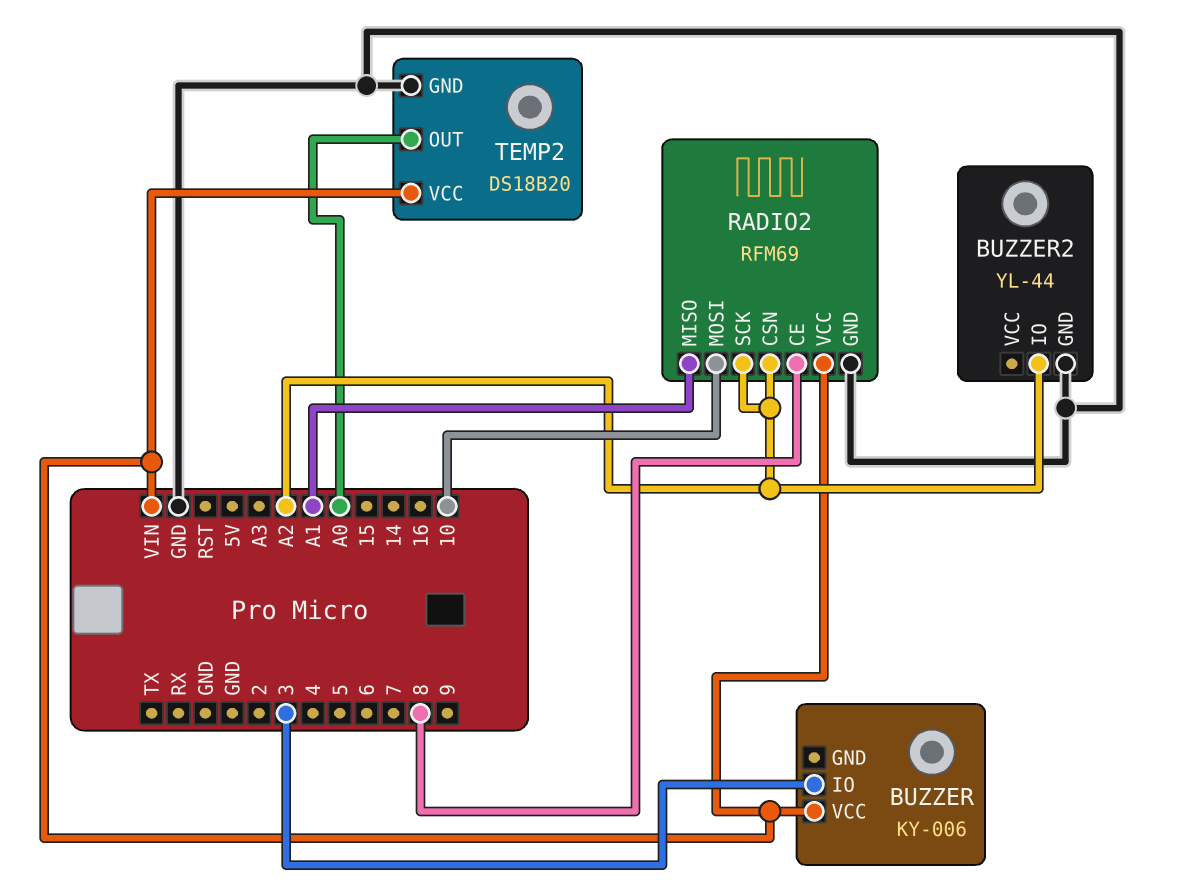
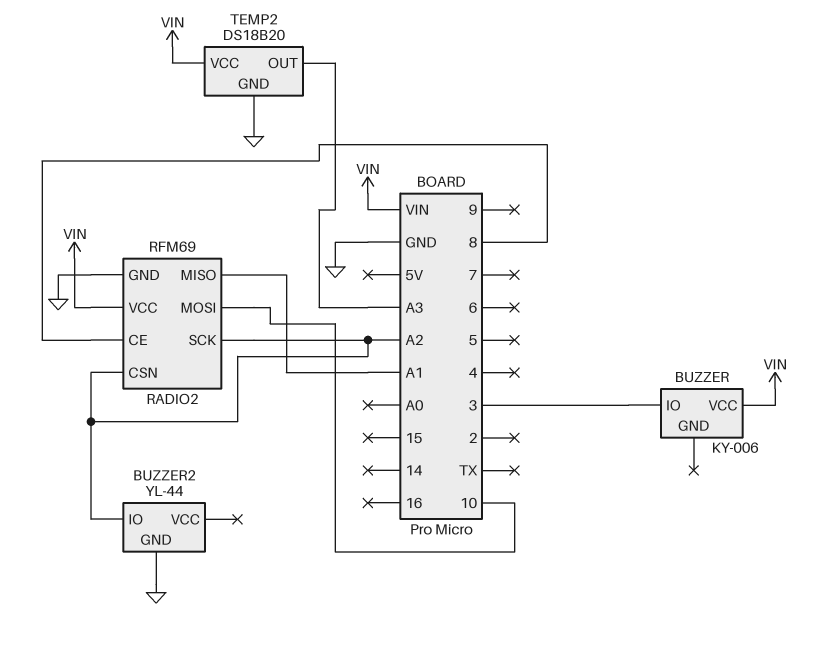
TEMP2 pin OUT: A0 -> A3

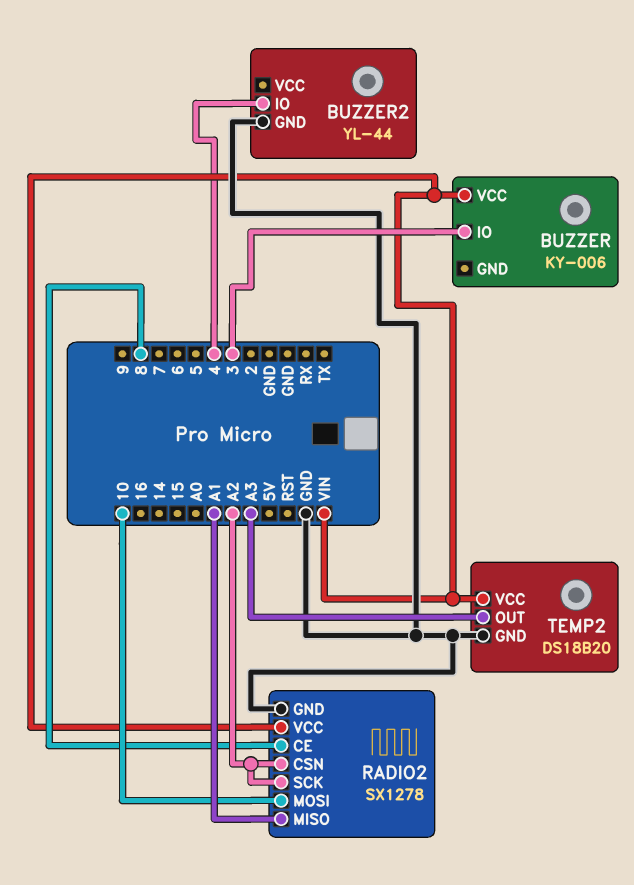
BUZZER2 pin IO: A2 -> 4
RADIO2: RFM69 -> SX1278

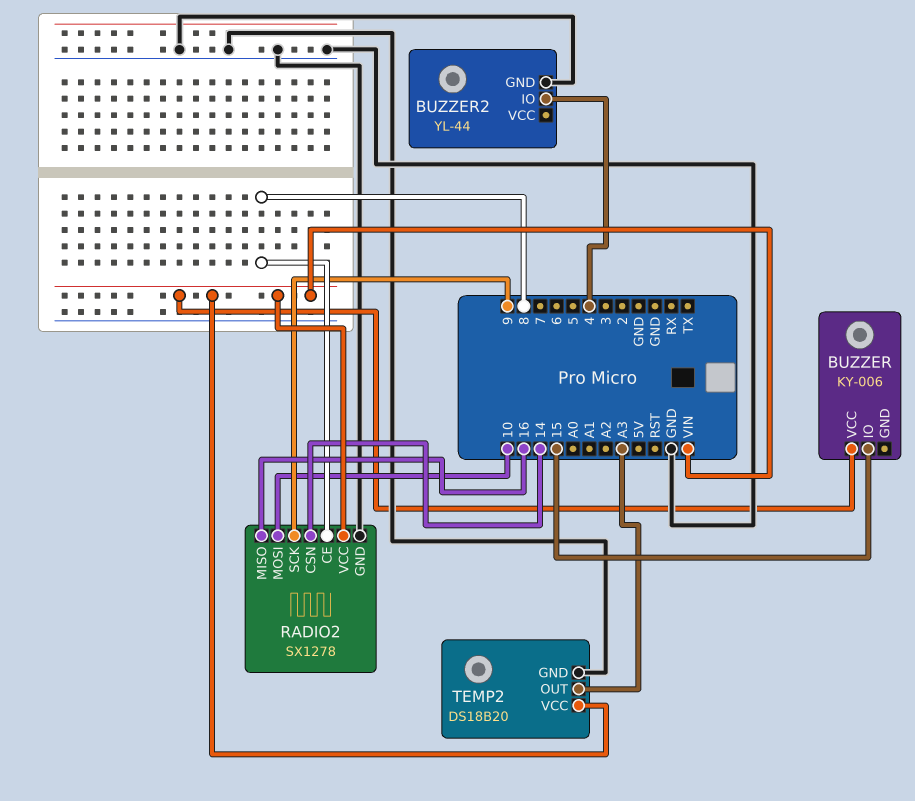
BUZZER pin IO: 3 -> 15
RADIO2 pin CSN: A2 -> 14
RADIO2 pin MISO: A1 -> 16
RADIO2 pin SCK: A2 -> 9

